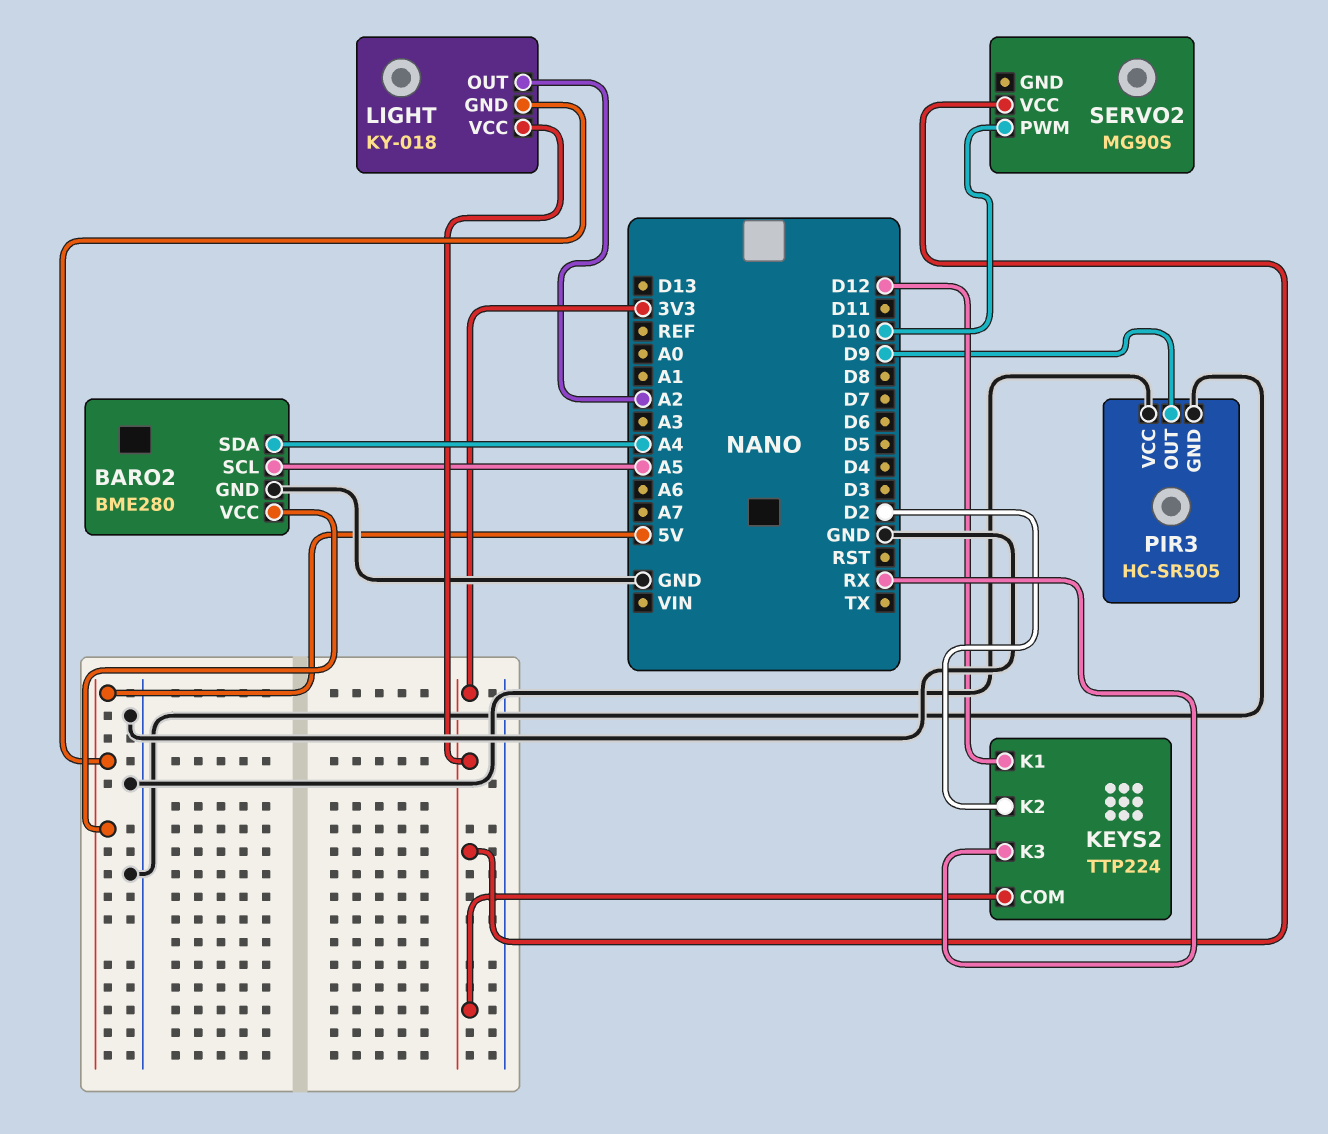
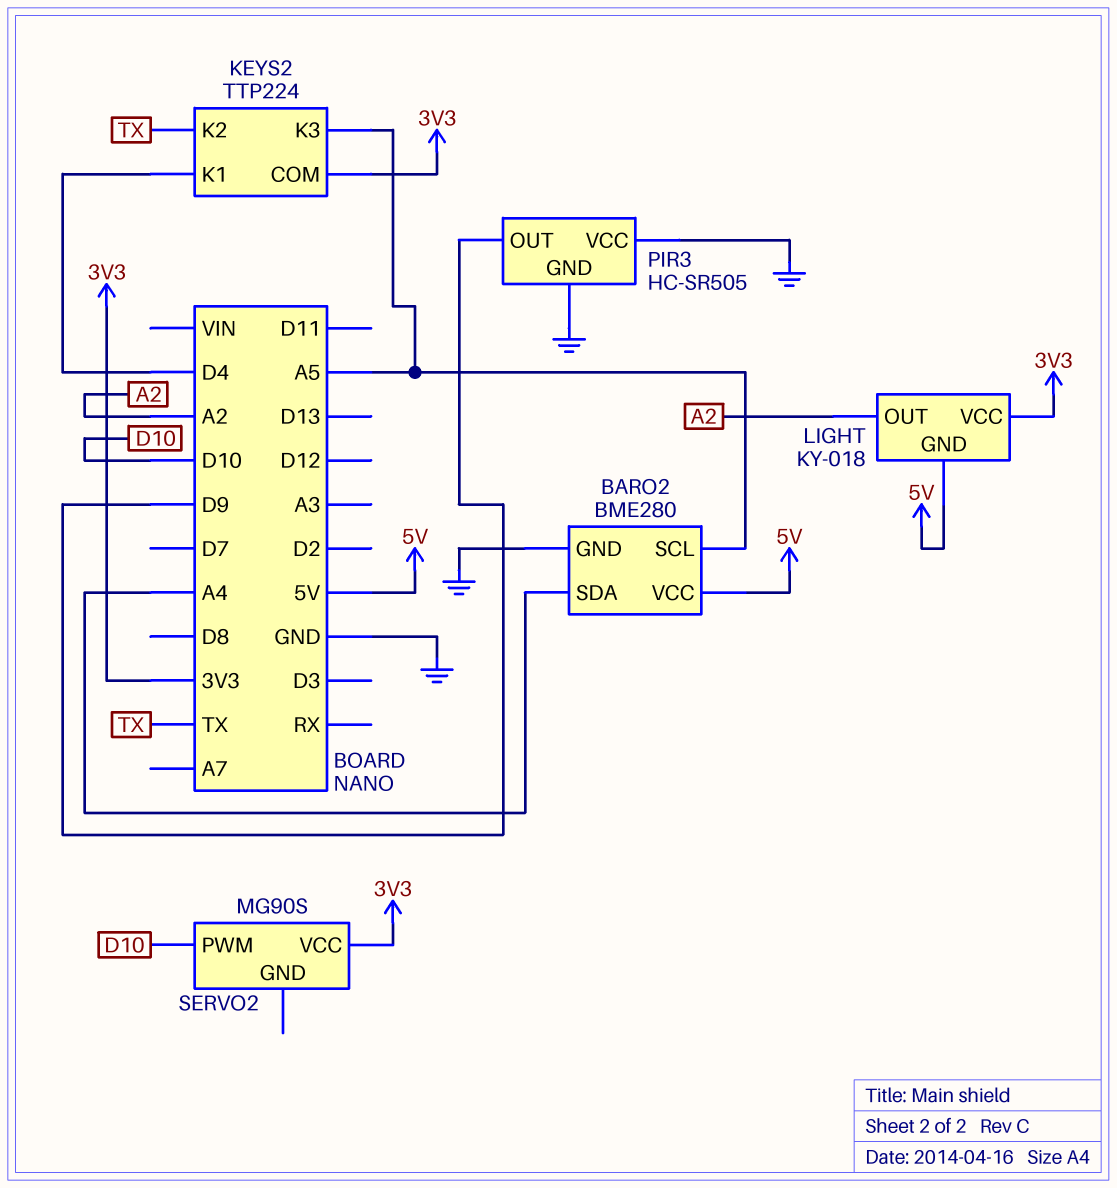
KEYS2 pin K1: D12 -> D4
KEYS2 pin K2: D2 -> TX
KEYS2 pin K3: RX -> A5

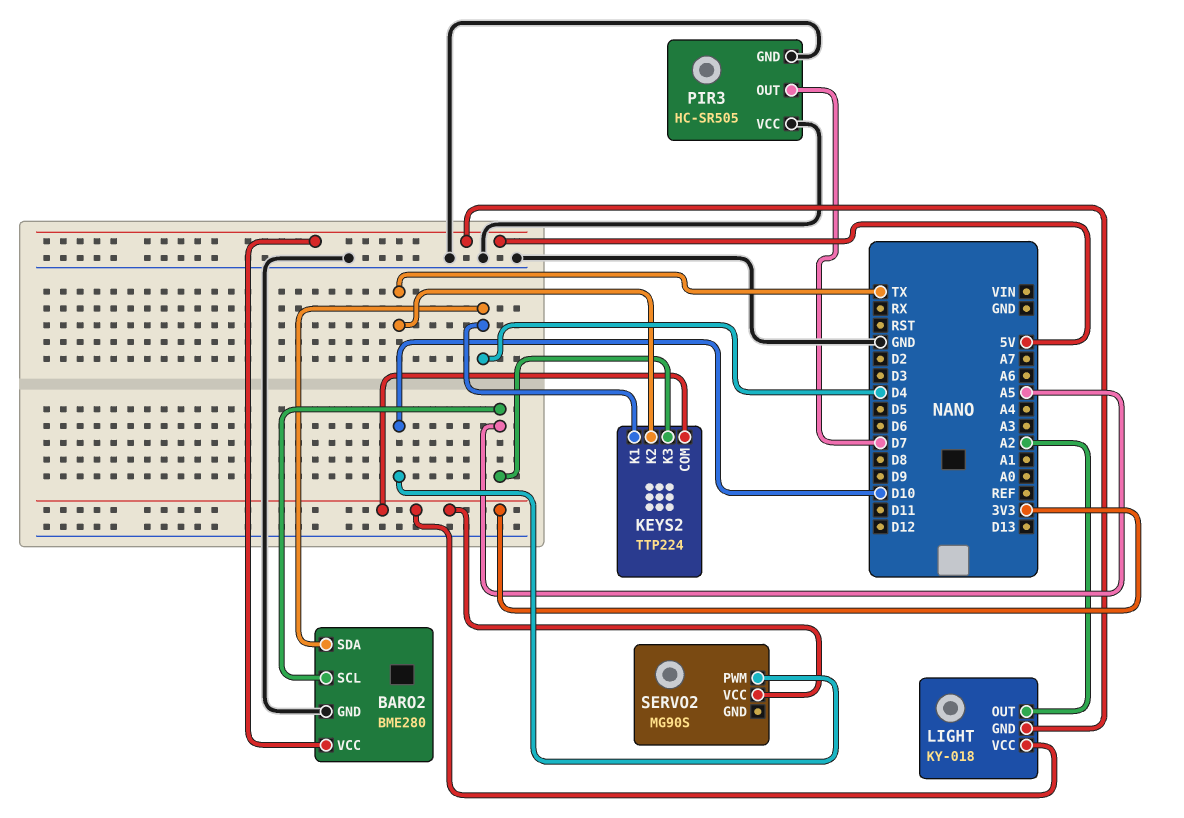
BARO2 pin SDA: A4 -> D4
PIR3 pin OUT: D9 -> D7

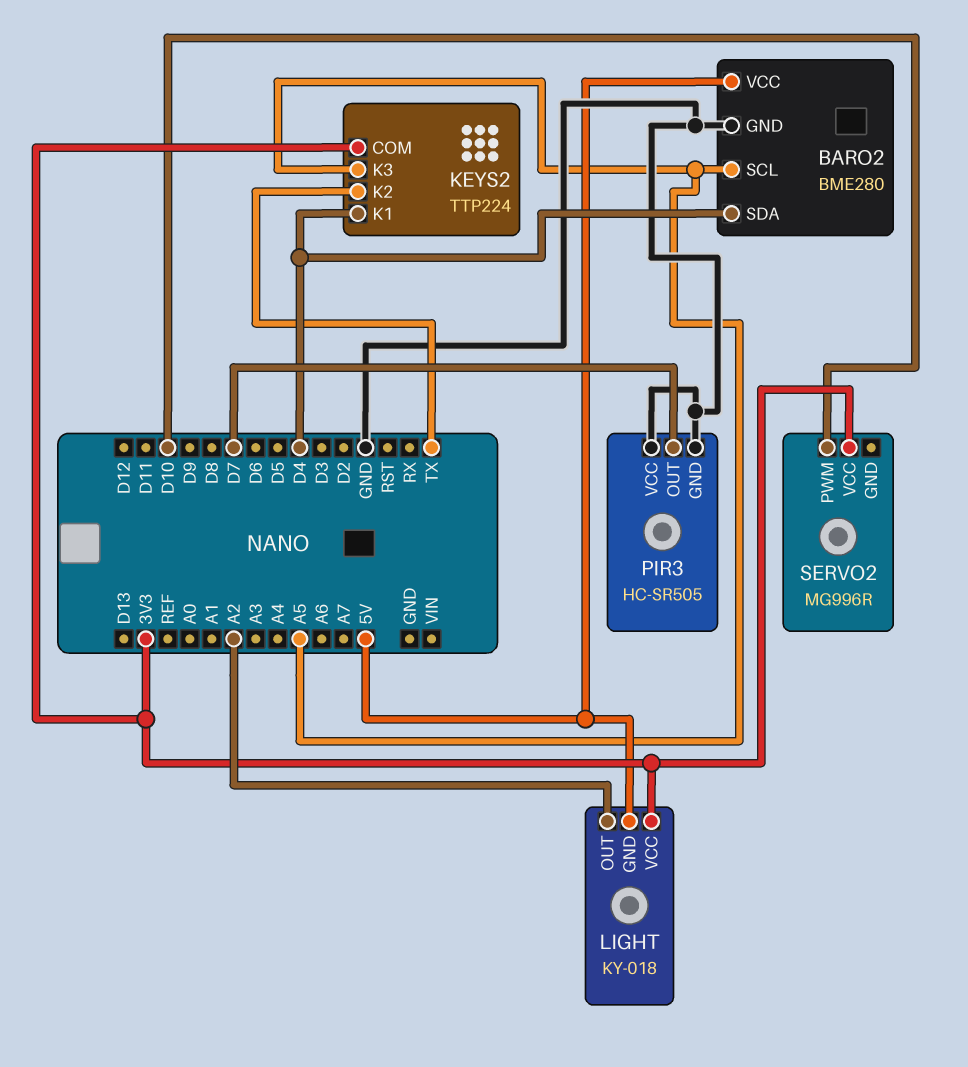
SERVO2: MG90S -> MG996R

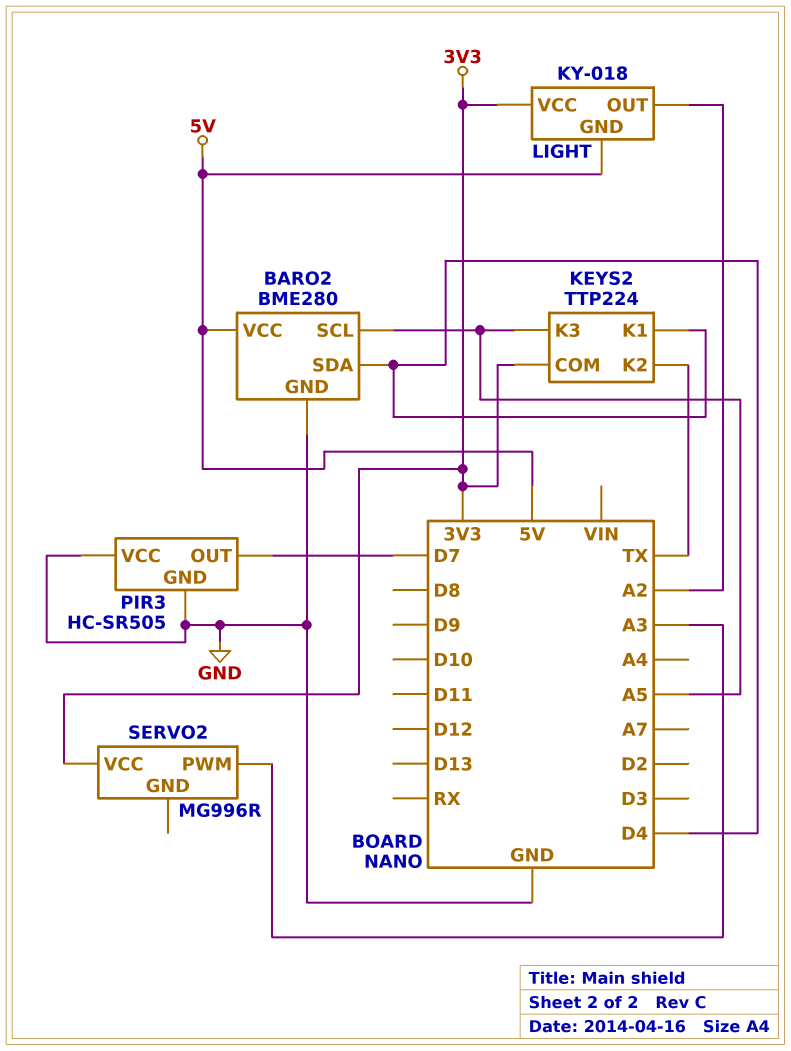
SERVO2 pin PWM: D10 -> A3

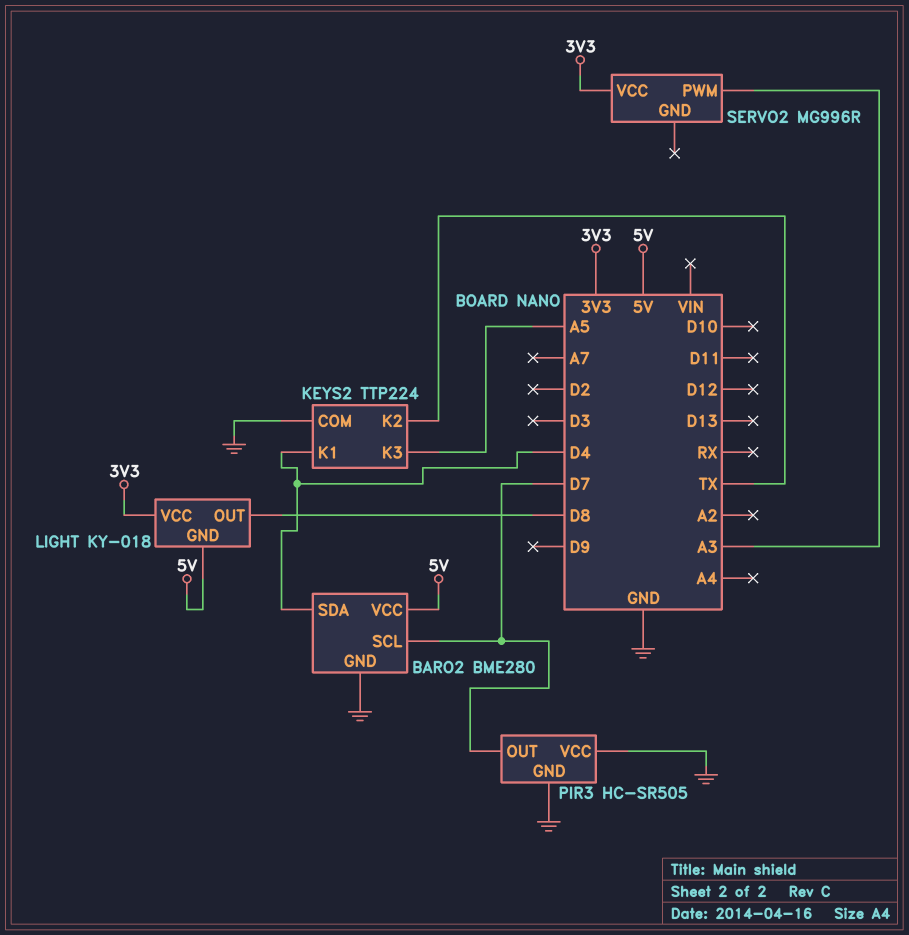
BARO2 pin SCL: A5 -> D7
KEYS2 pin COM: 3V3 -> GND
LIGHT pin OUT: A2 -> D8

